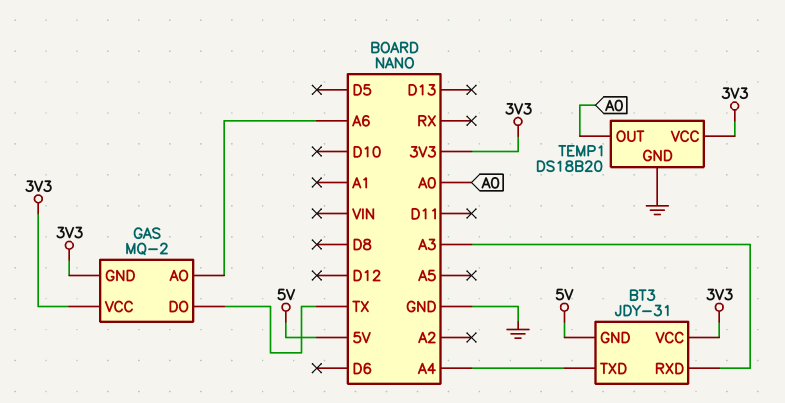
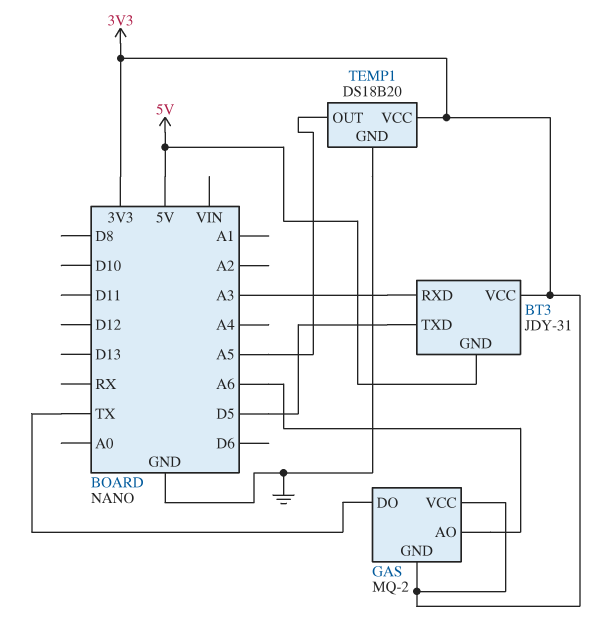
BT3 pin TXD: A4 -> D5
TEMP1 pin OUT: A0 -> A5

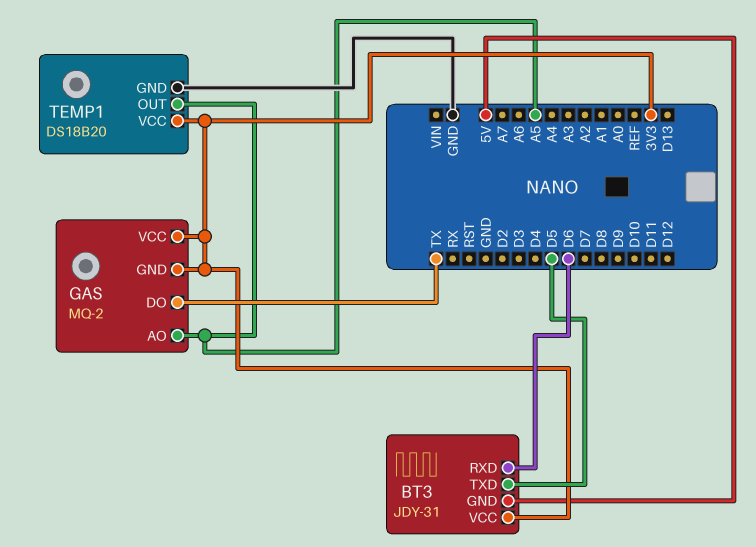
BT3 pin RXD: A3 -> D6
GAS pin AO: A6 -> A5

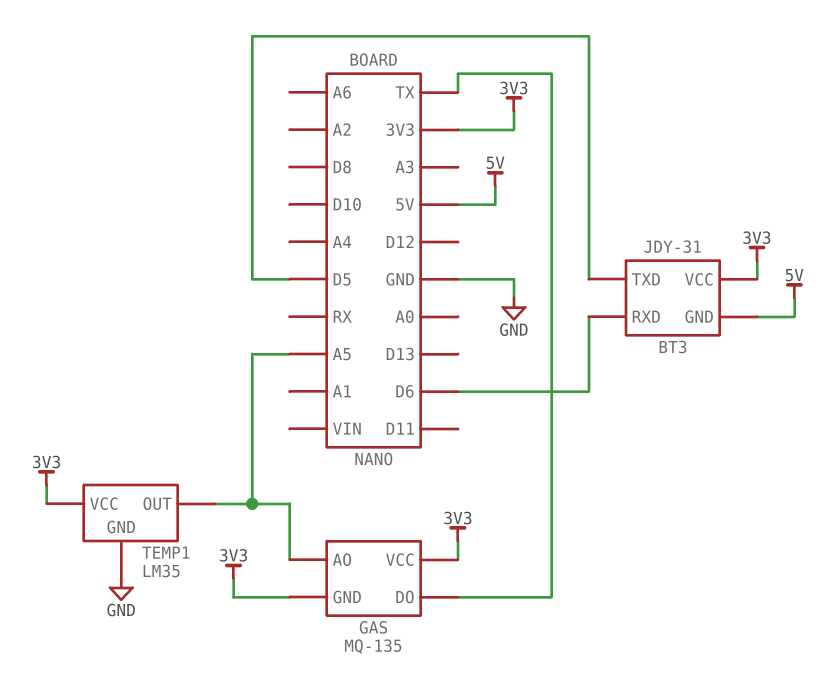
GAS: MQ-2 -> MQ-135
TEMP1: DS18B20 -> LM35

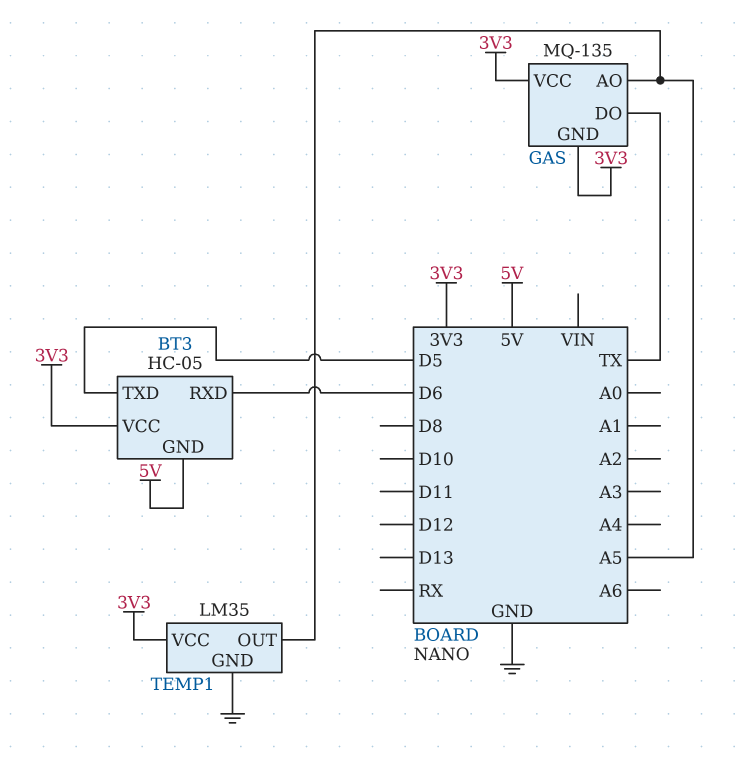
BT3: JDY-31 -> HC-05

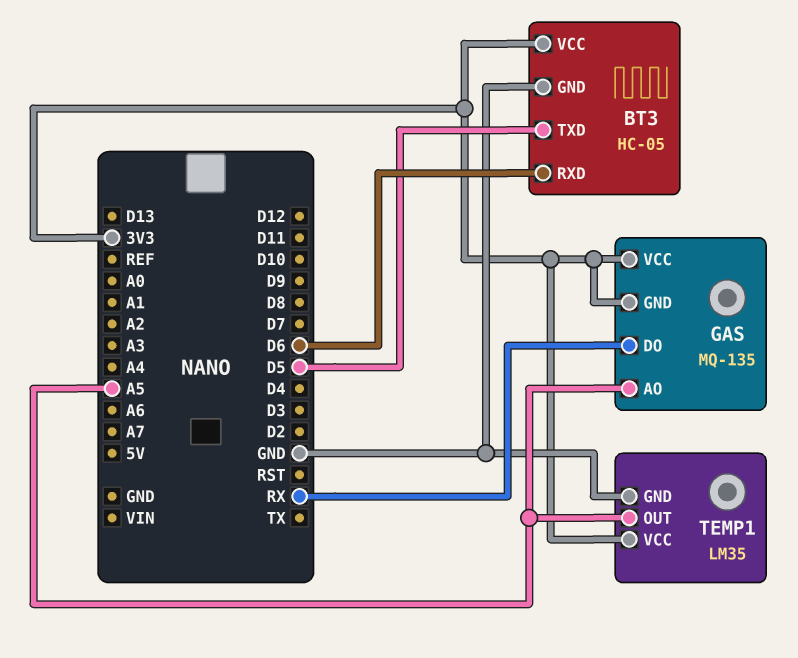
BT3 pin GND: 5V -> GND
GAS pin DO: TX -> RX

